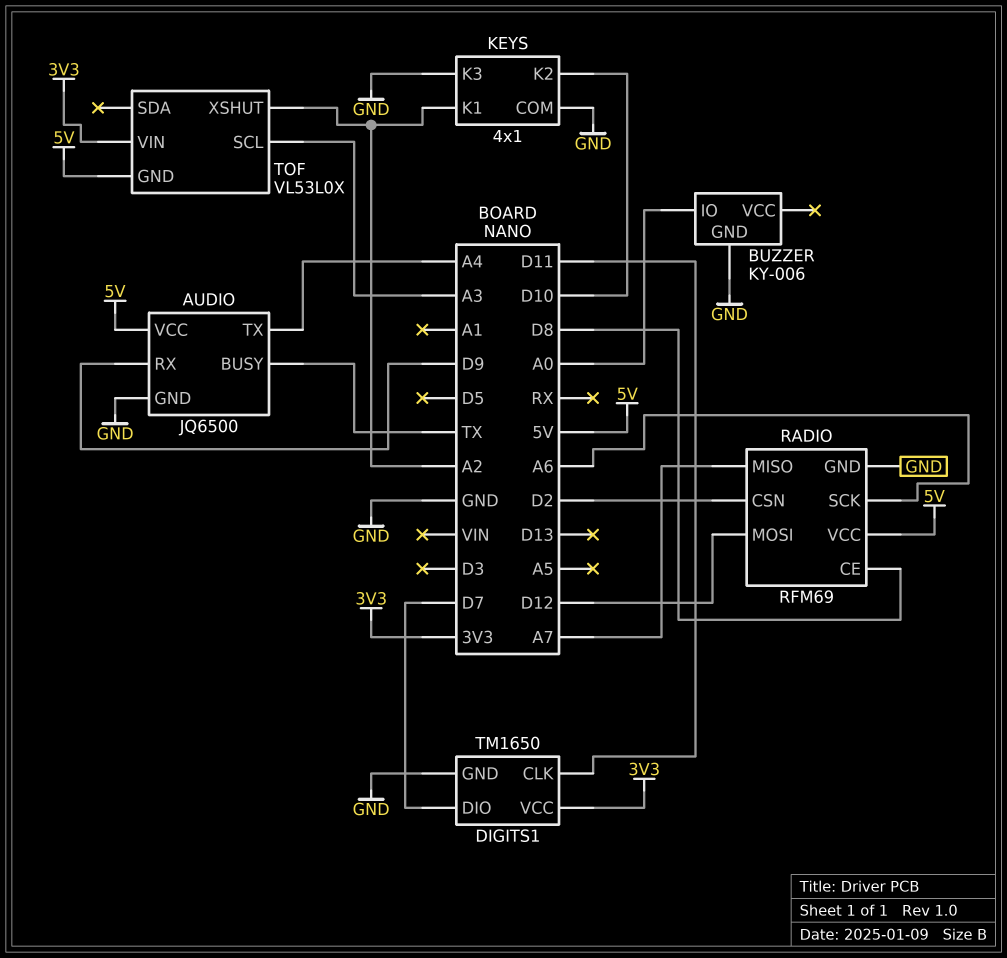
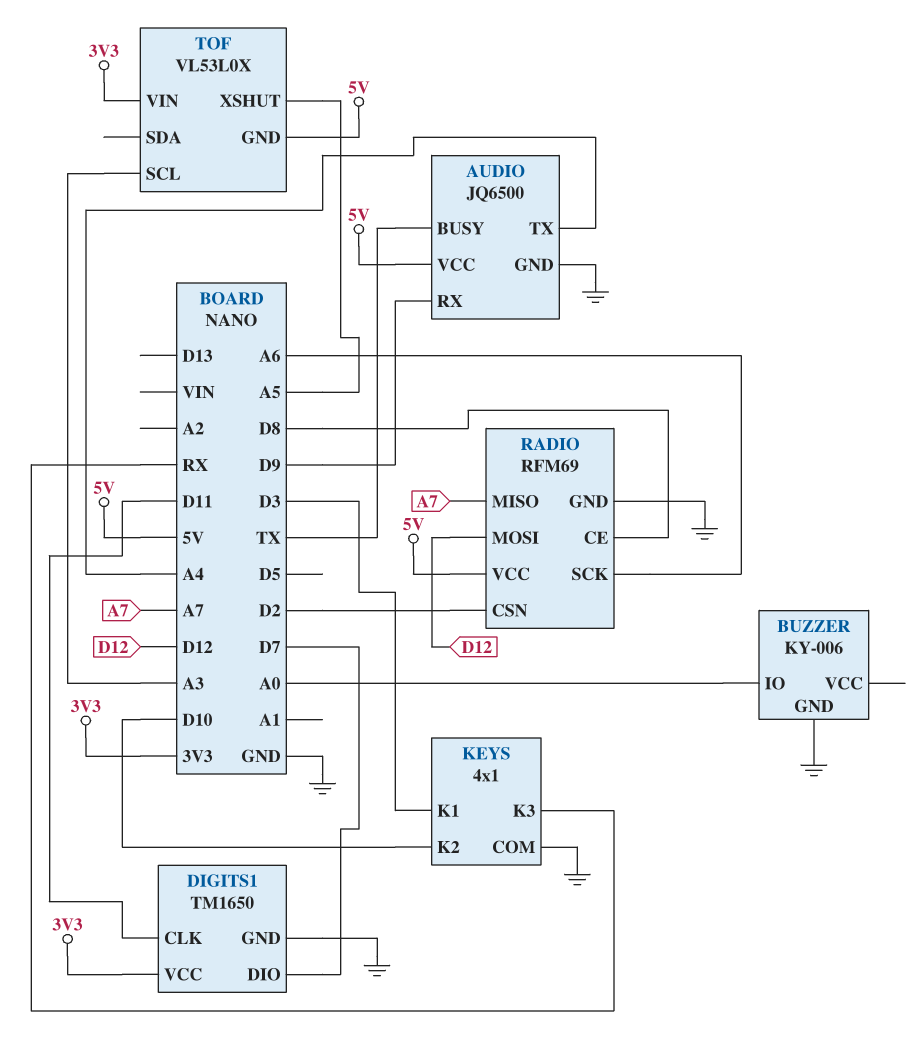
KEYS pin K1: A2 -> D3
KEYS pin K3: GND -> RX
TOF pin XSHUT: A2 -> A5

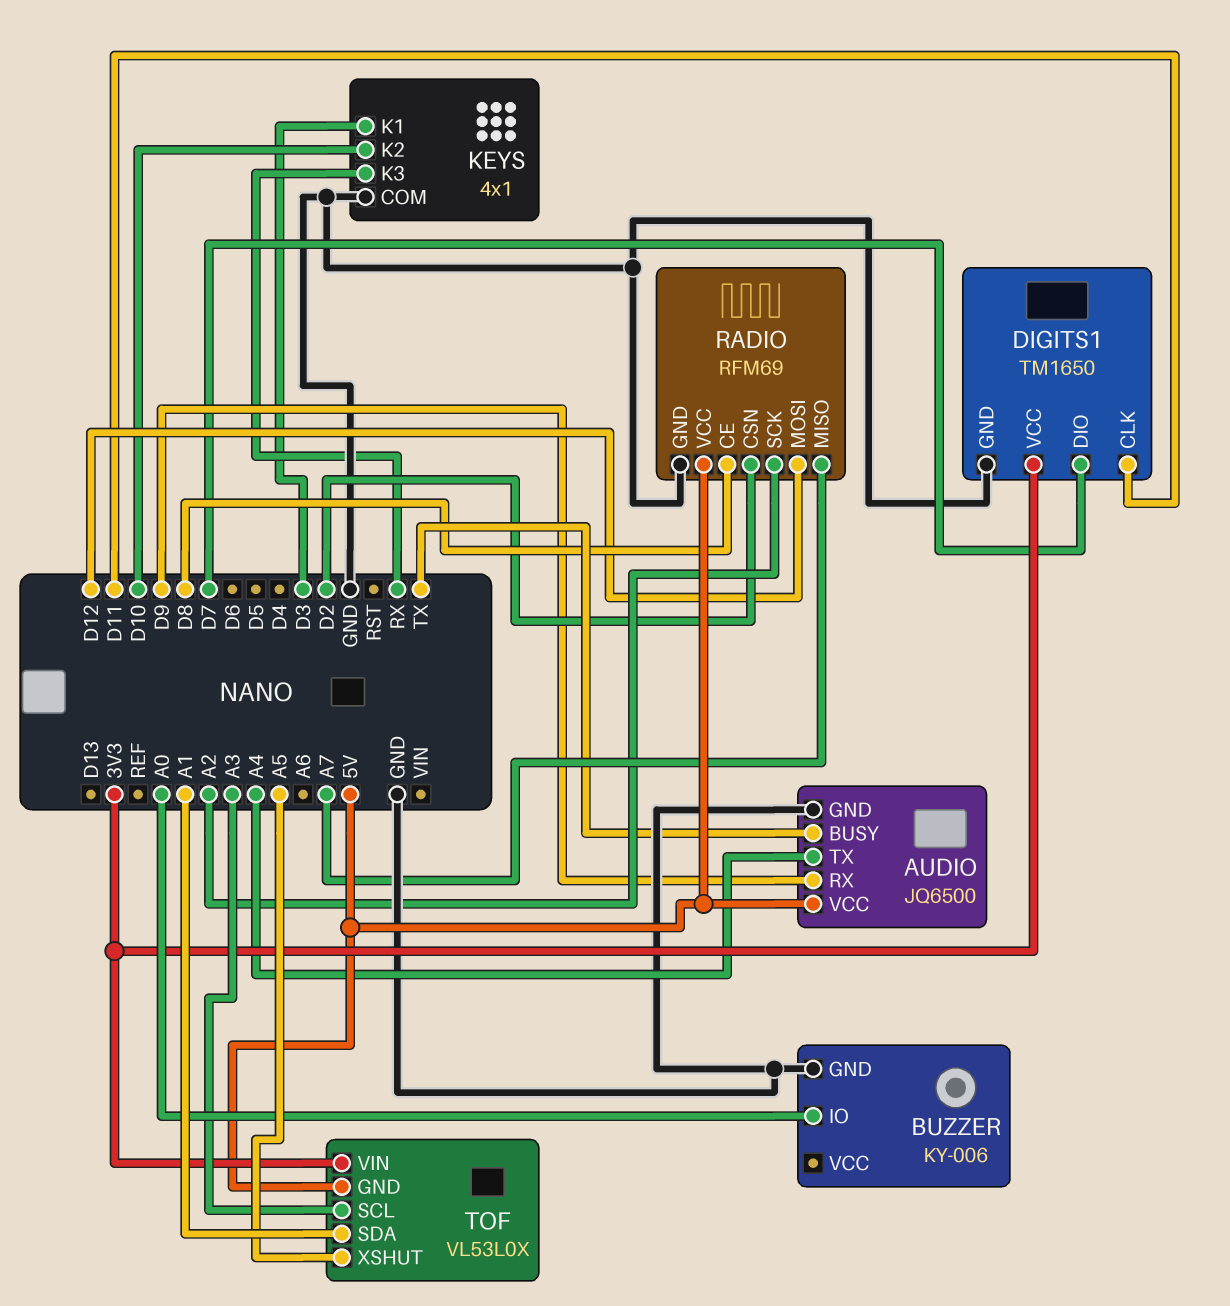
RADIO pin SCK: A6 -> A2
TOF pin SDA: none -> A1

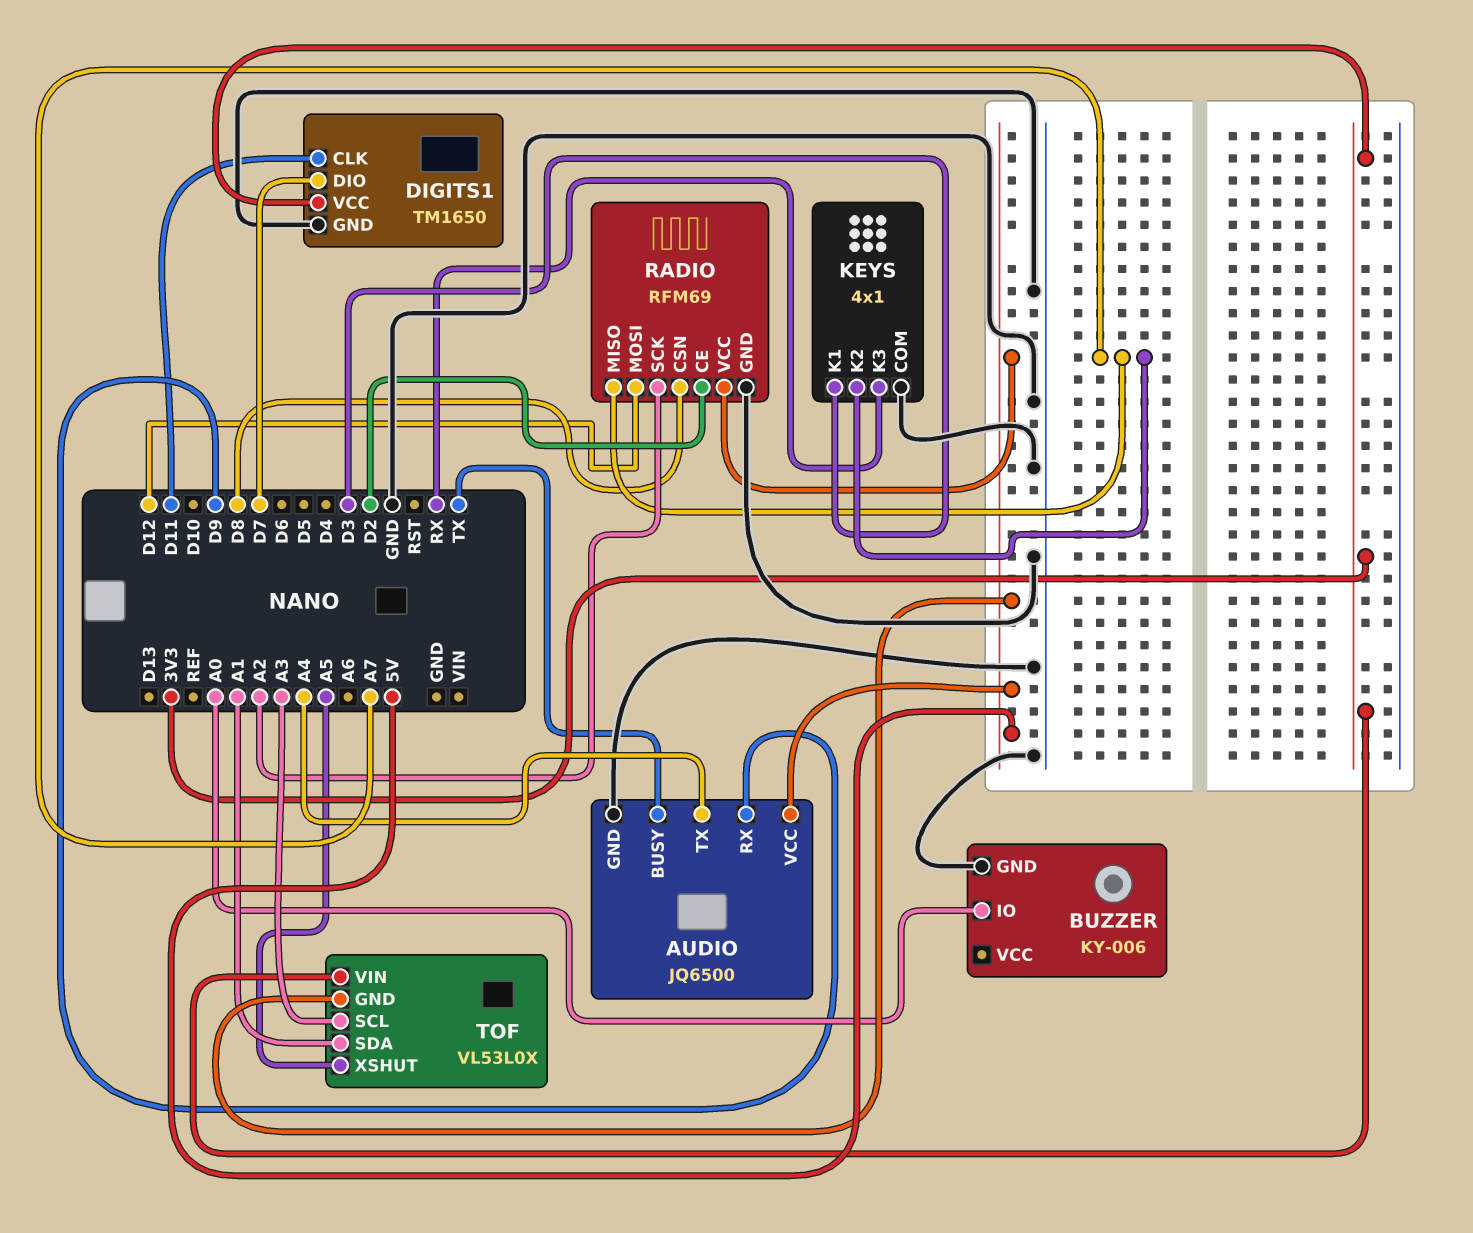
KEYS pin K2: D10 -> A7
RADIO pin CE: D8 -> D2
RADIO pin CSN: D2 -> D8

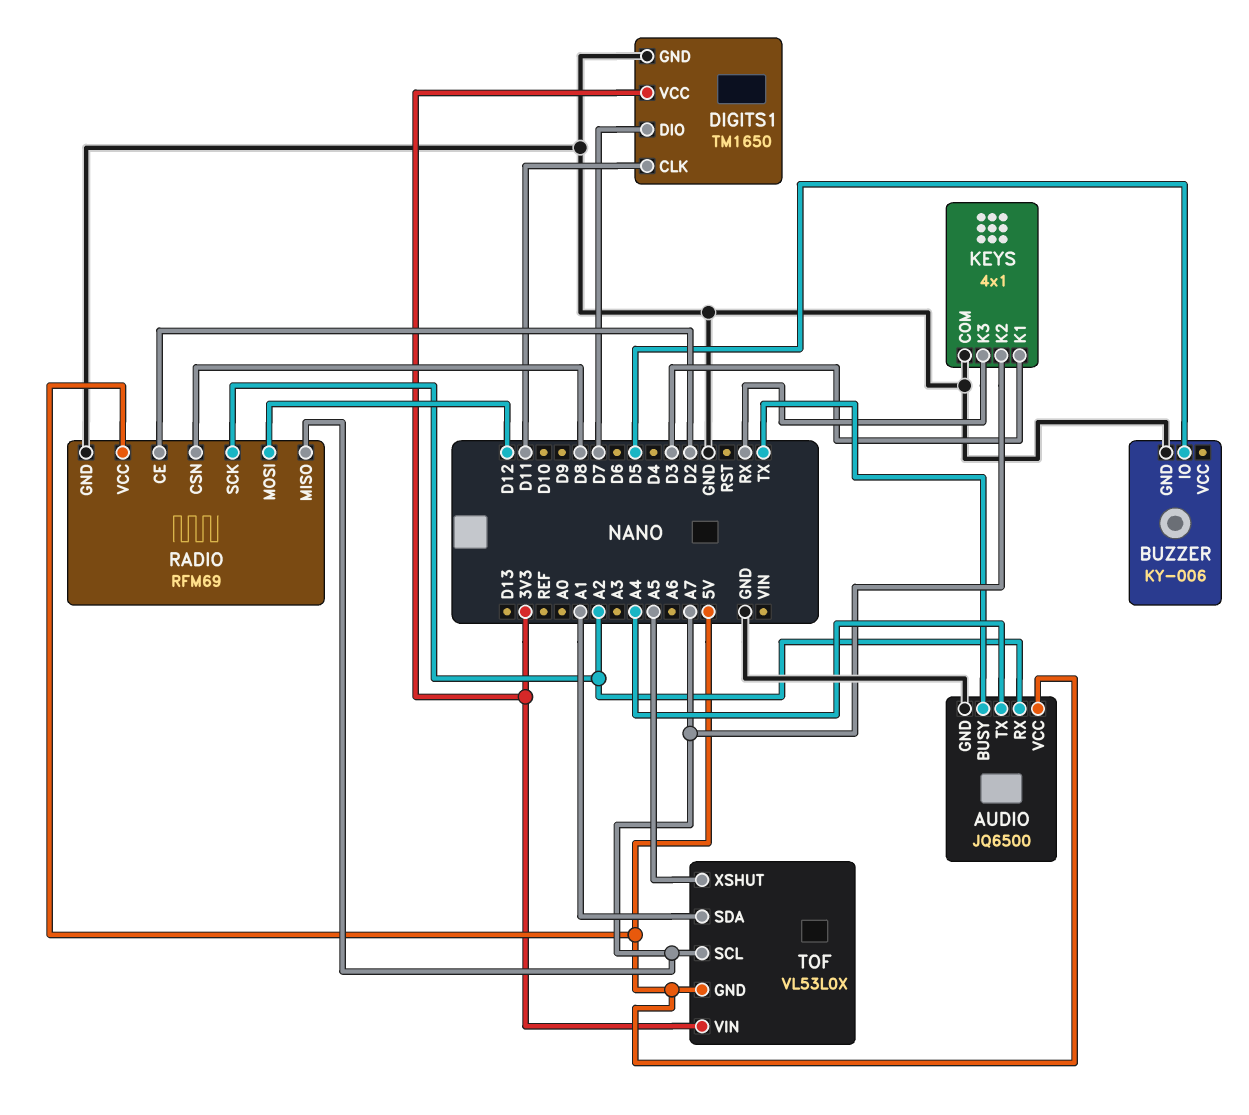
AUDIO pin RX: D9 -> A2
BUZZER pin IO: A0 -> D5
TOF pin SCL: A3 -> A7

